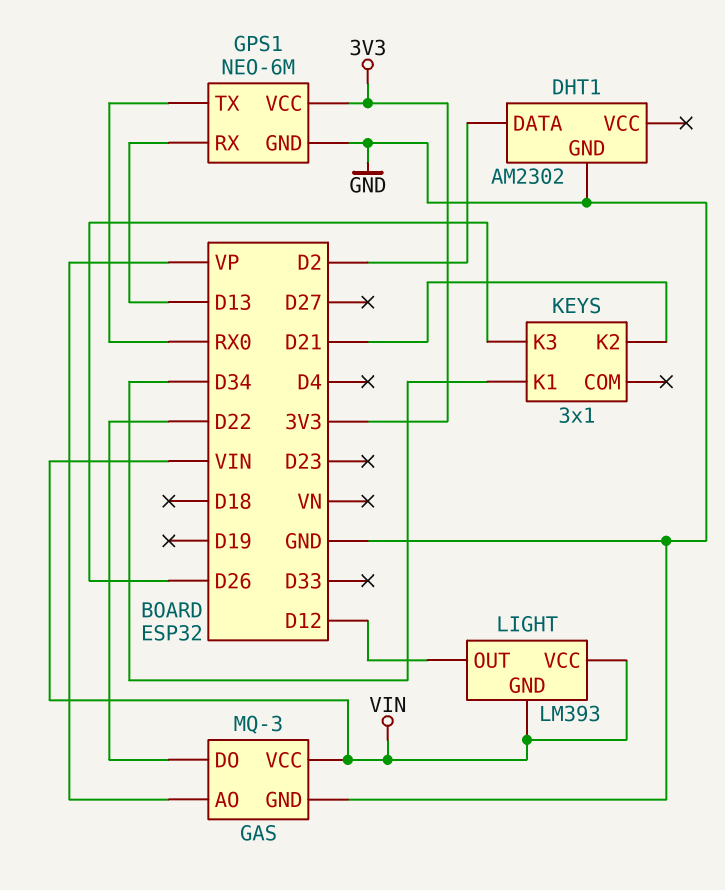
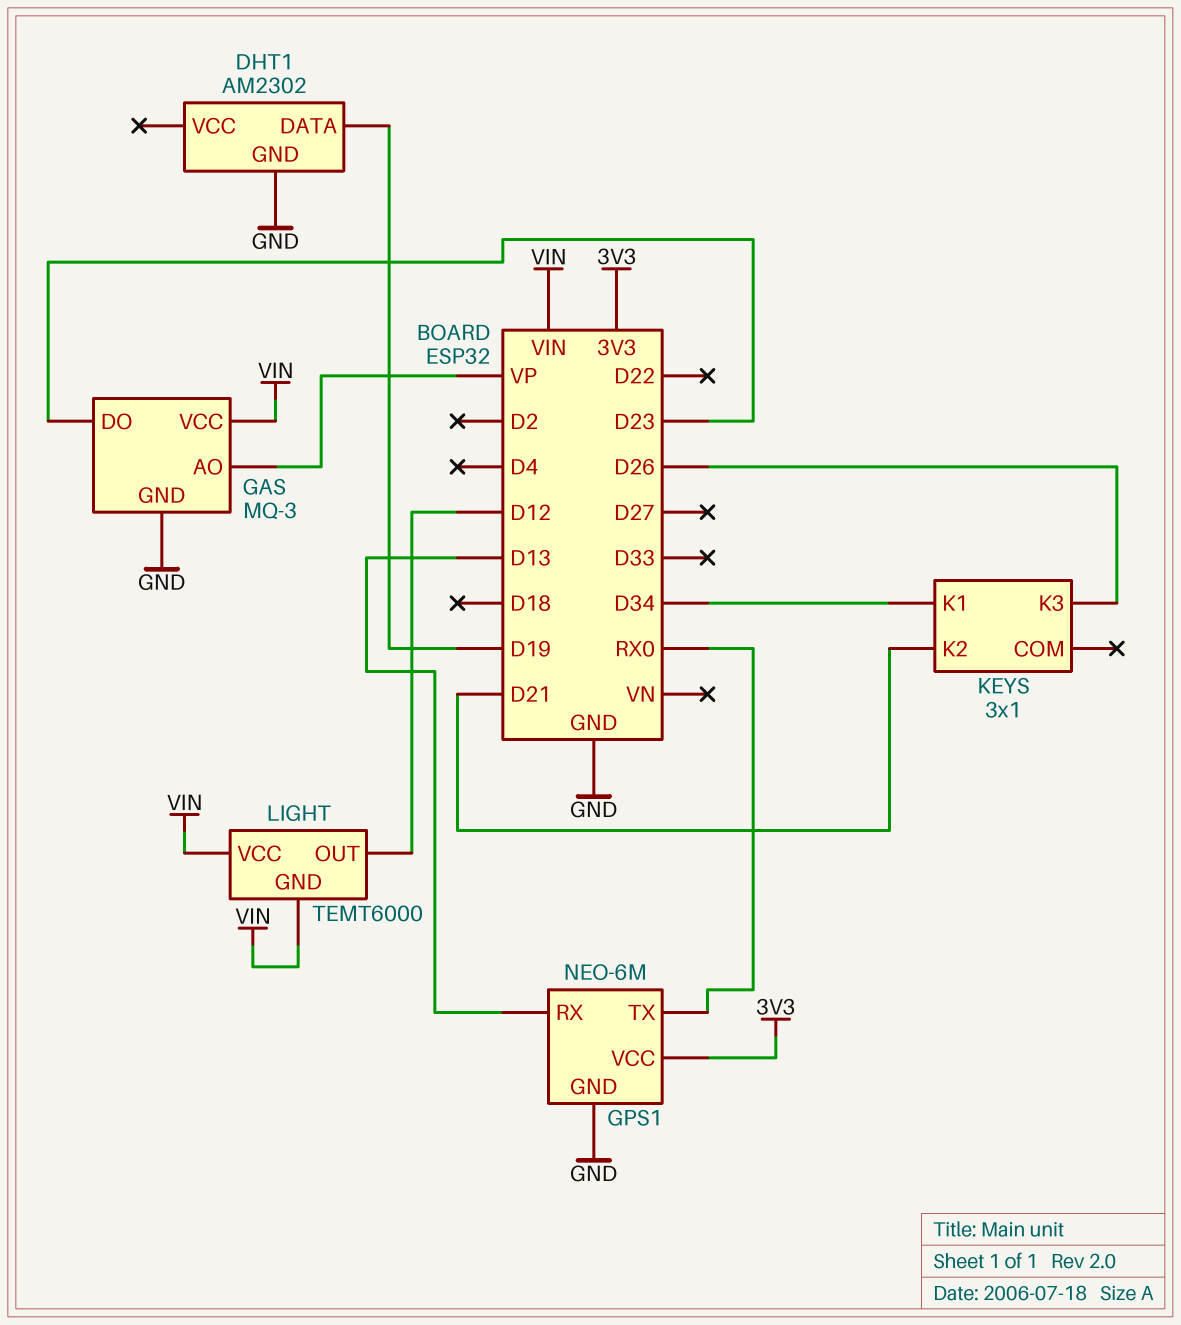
DHT1 pin DATA: D2 -> D19
GAS pin DO: D22 -> D23
LIGHT: LM393 -> TEMT6000

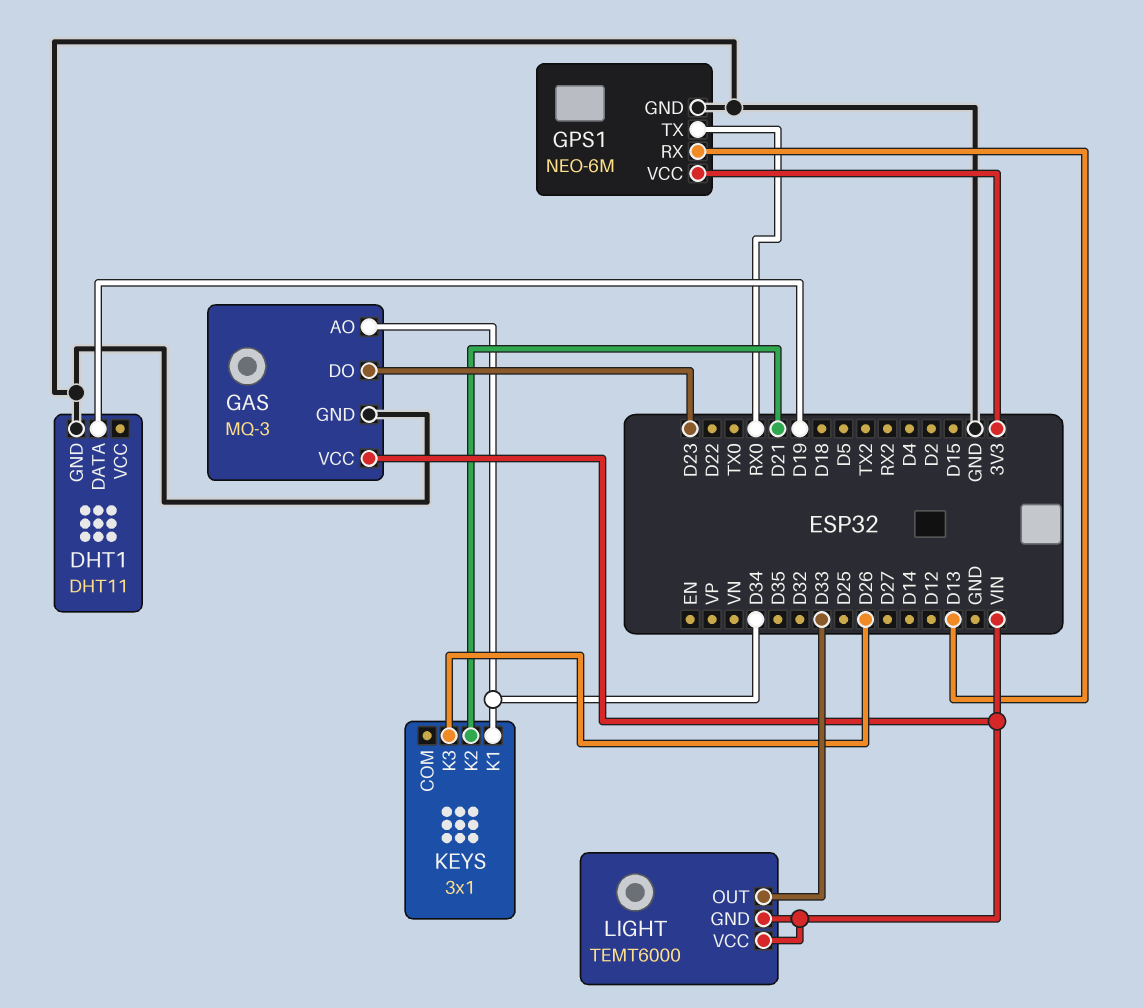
DHT1: AM2302 -> DHT11
GAS pin AO: VP -> D34
LIGHT pin OUT: D12 -> D33

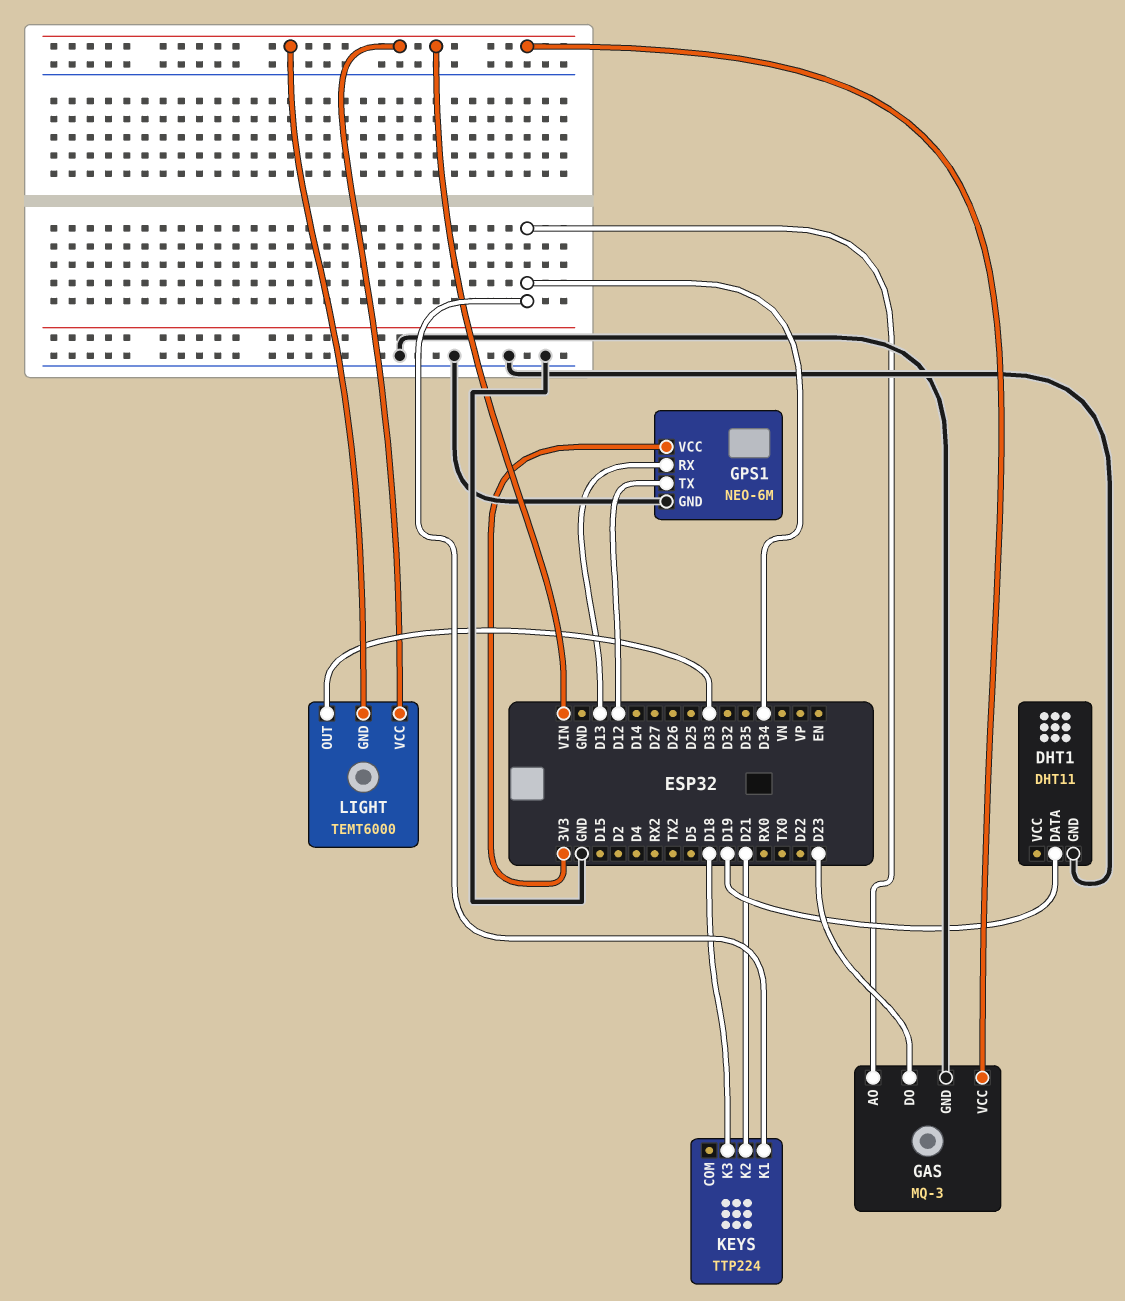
GPS1 pin TX: RX0 -> D12
KEYS: 3x1 -> TTP224
KEYS pin K3: D26 -> D18

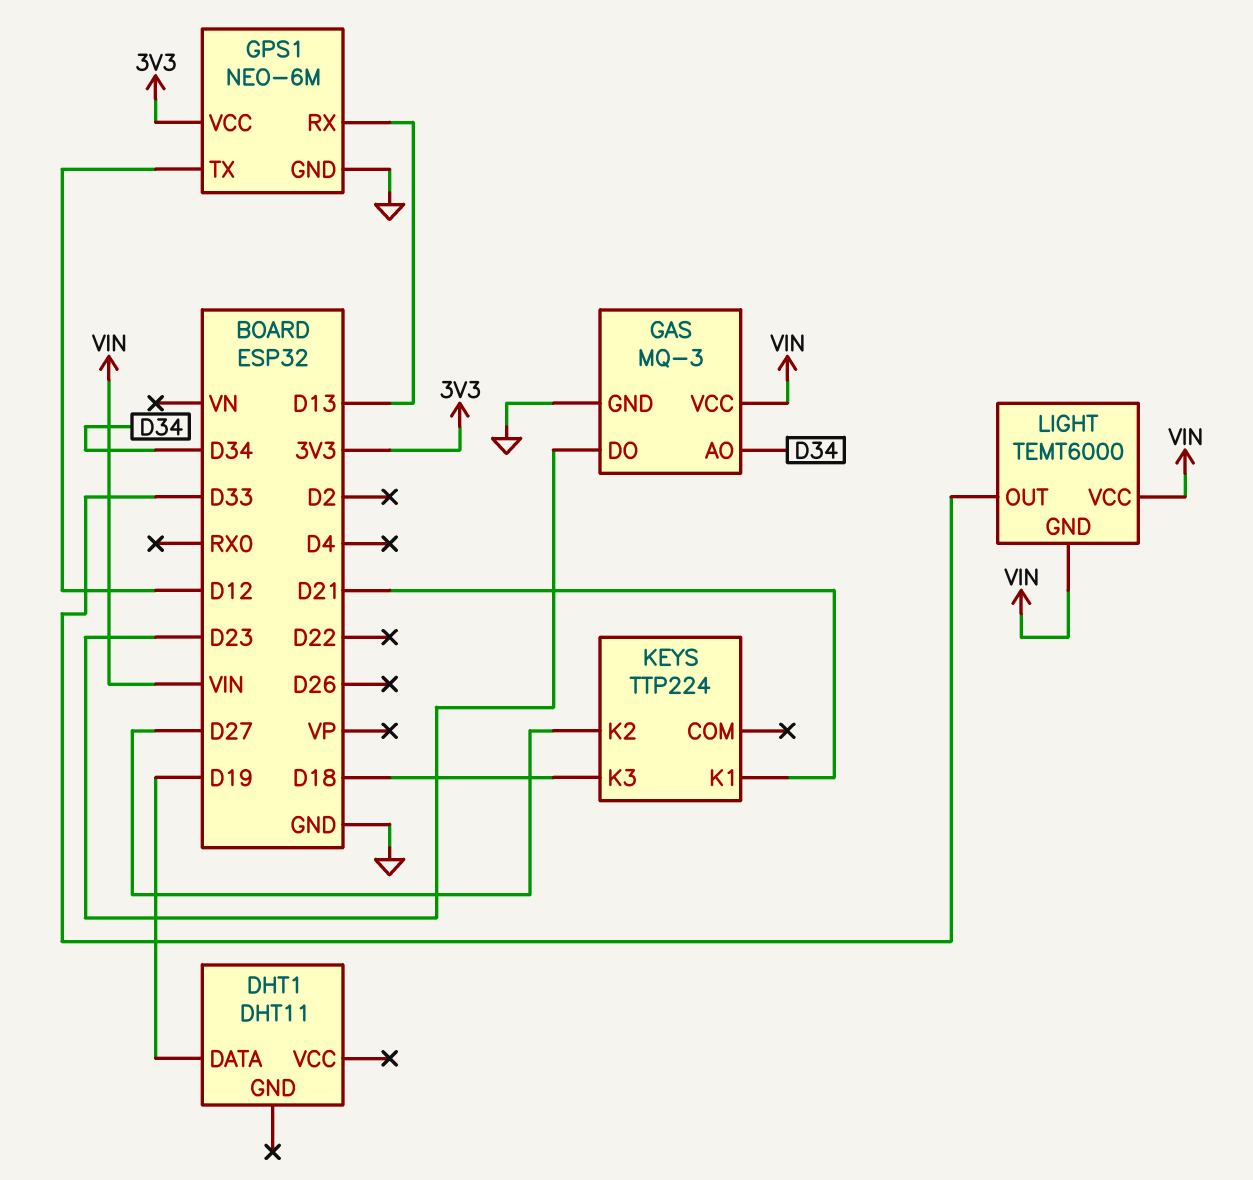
DHT1 pin GND: GND -> none
KEYS pin K1: D34 -> D21
KEYS pin K2: D21 -> D27

